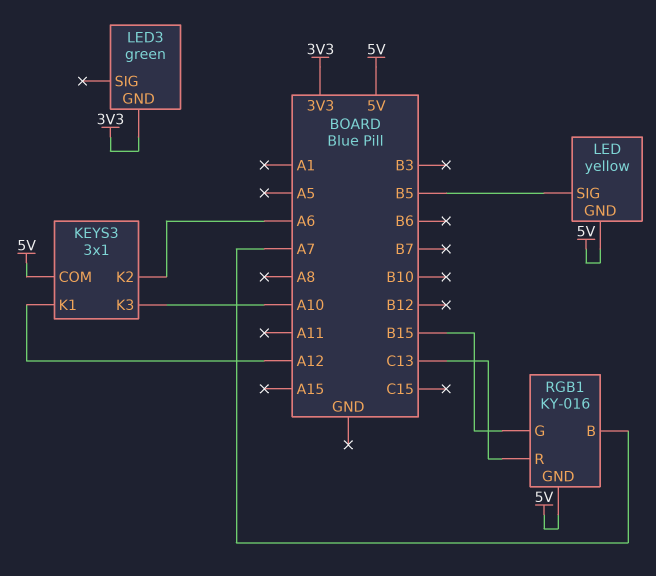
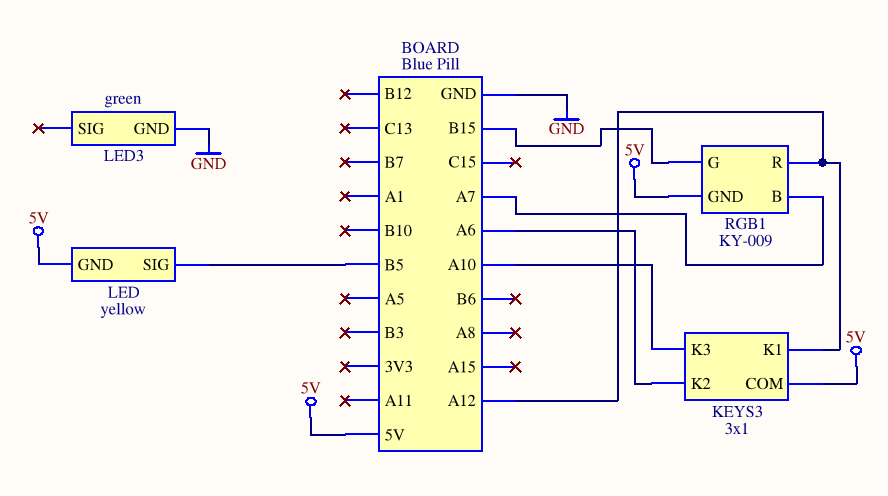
LED3 pin GND: 3V3 -> GND
RGB1: KY-016 -> KY-009
RGB1 pin R: C13 -> A12

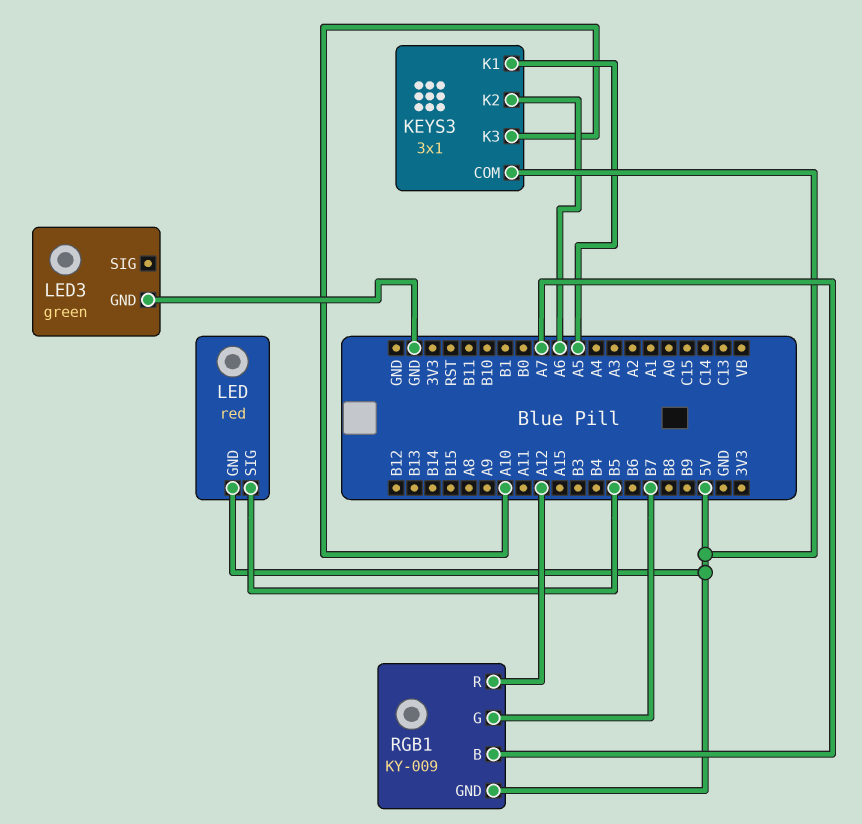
KEYS3 pin K1: A12 -> A5
LED: yellow -> red
RGB1 pin G: B15 -> B7

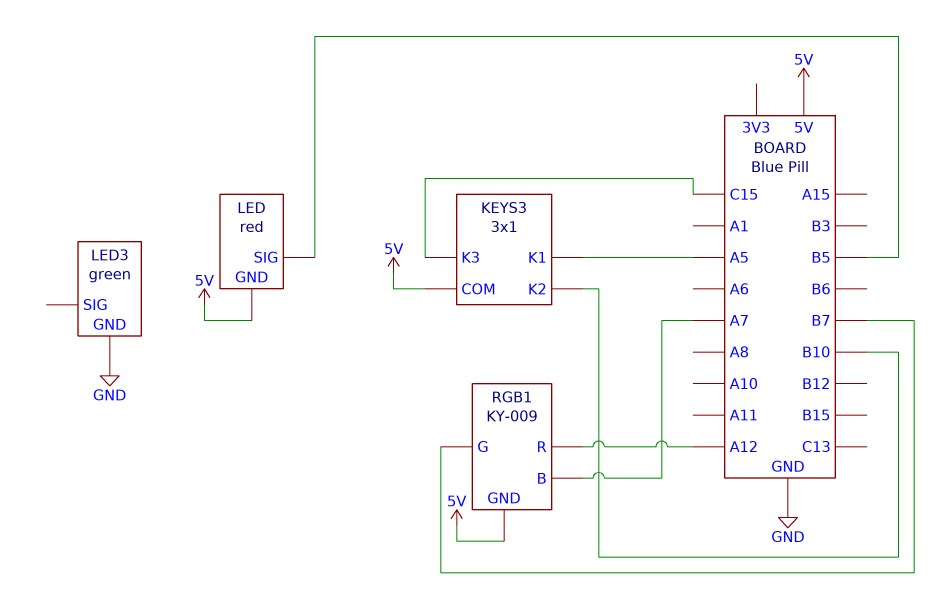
KEYS3 pin K2: A6 -> B10
KEYS3 pin K3: A10 -> C15

